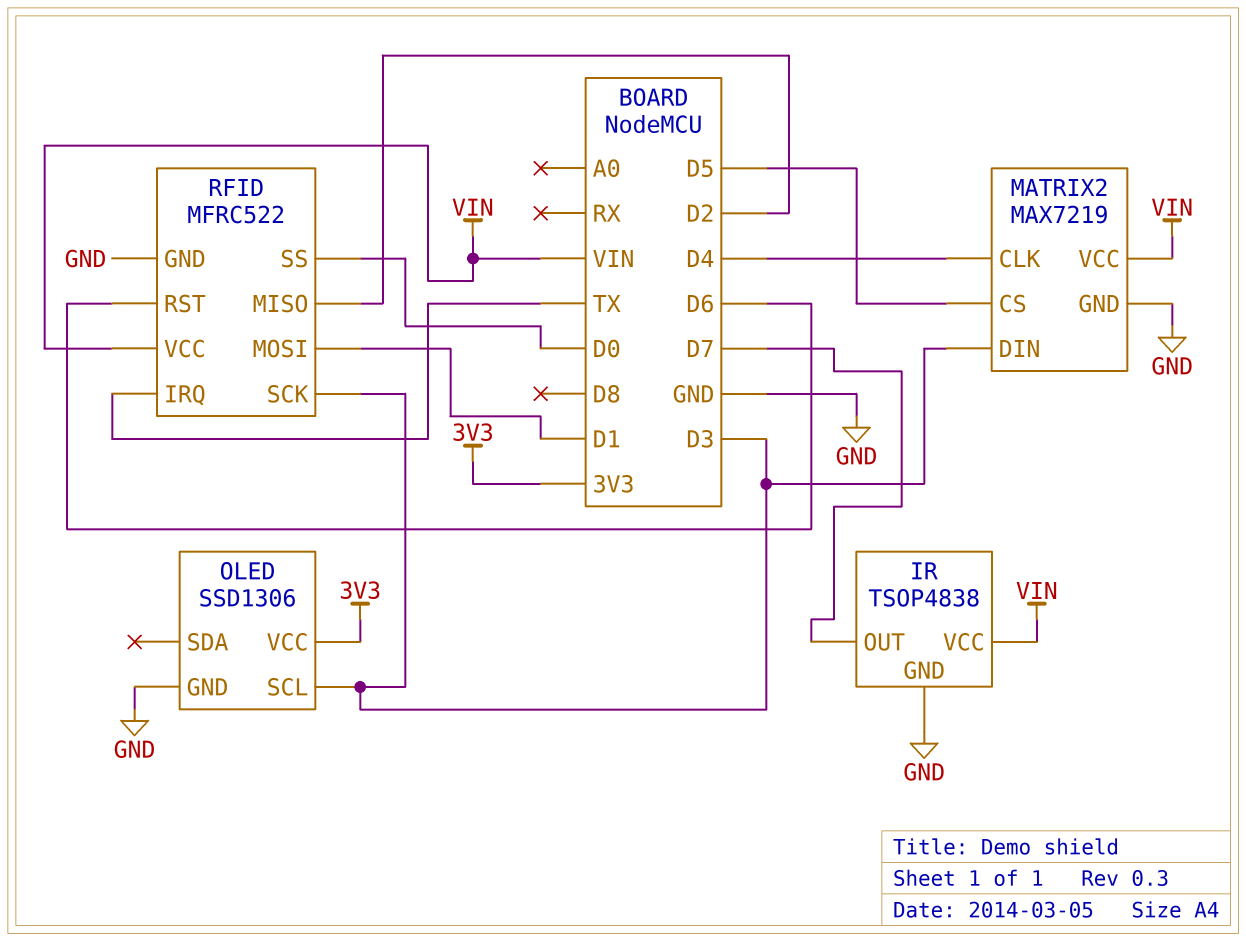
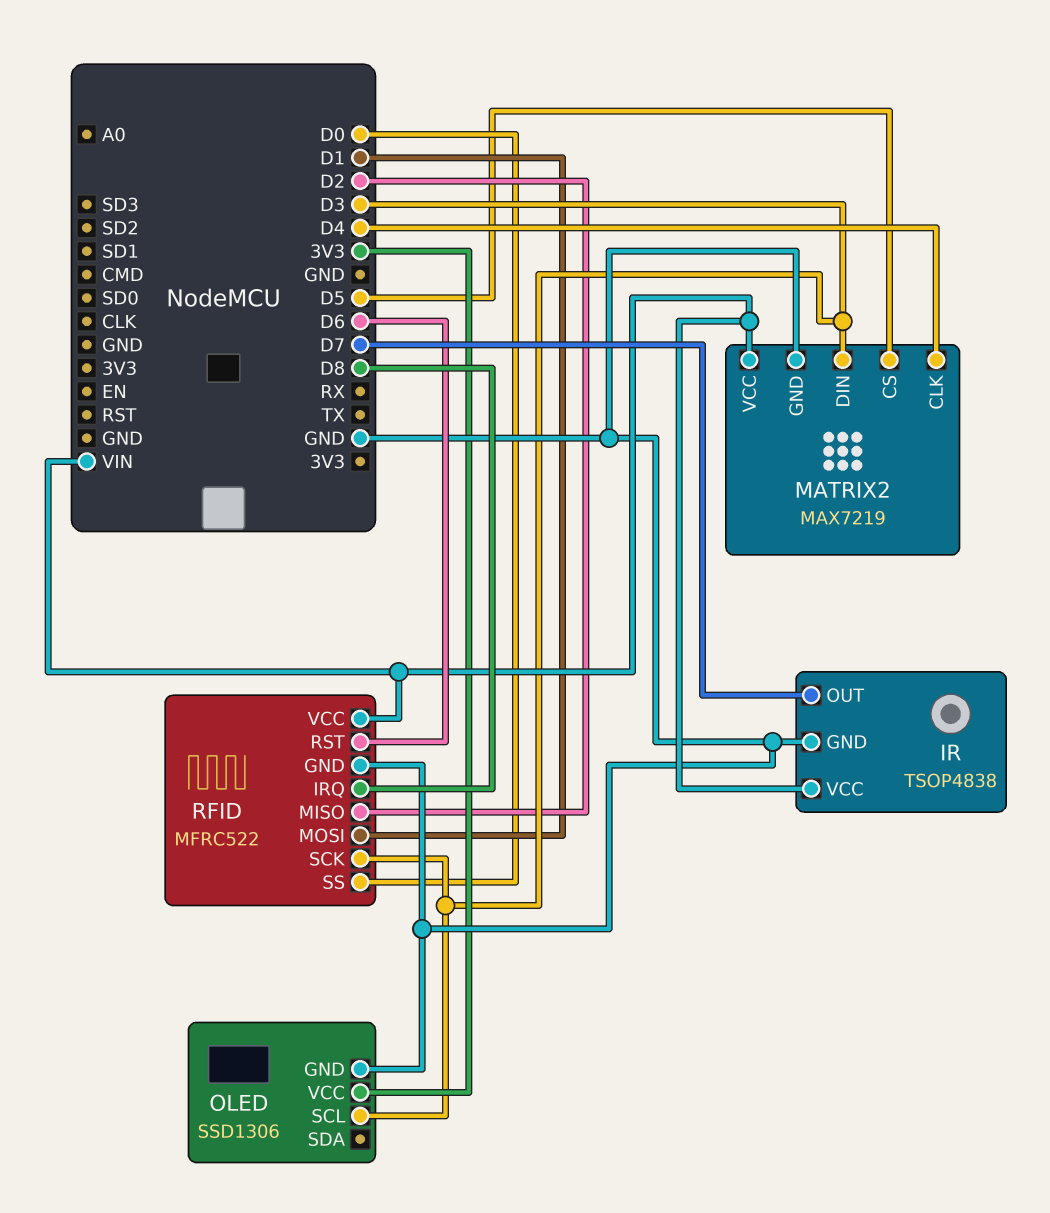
RFID pin IRQ: TX -> D8

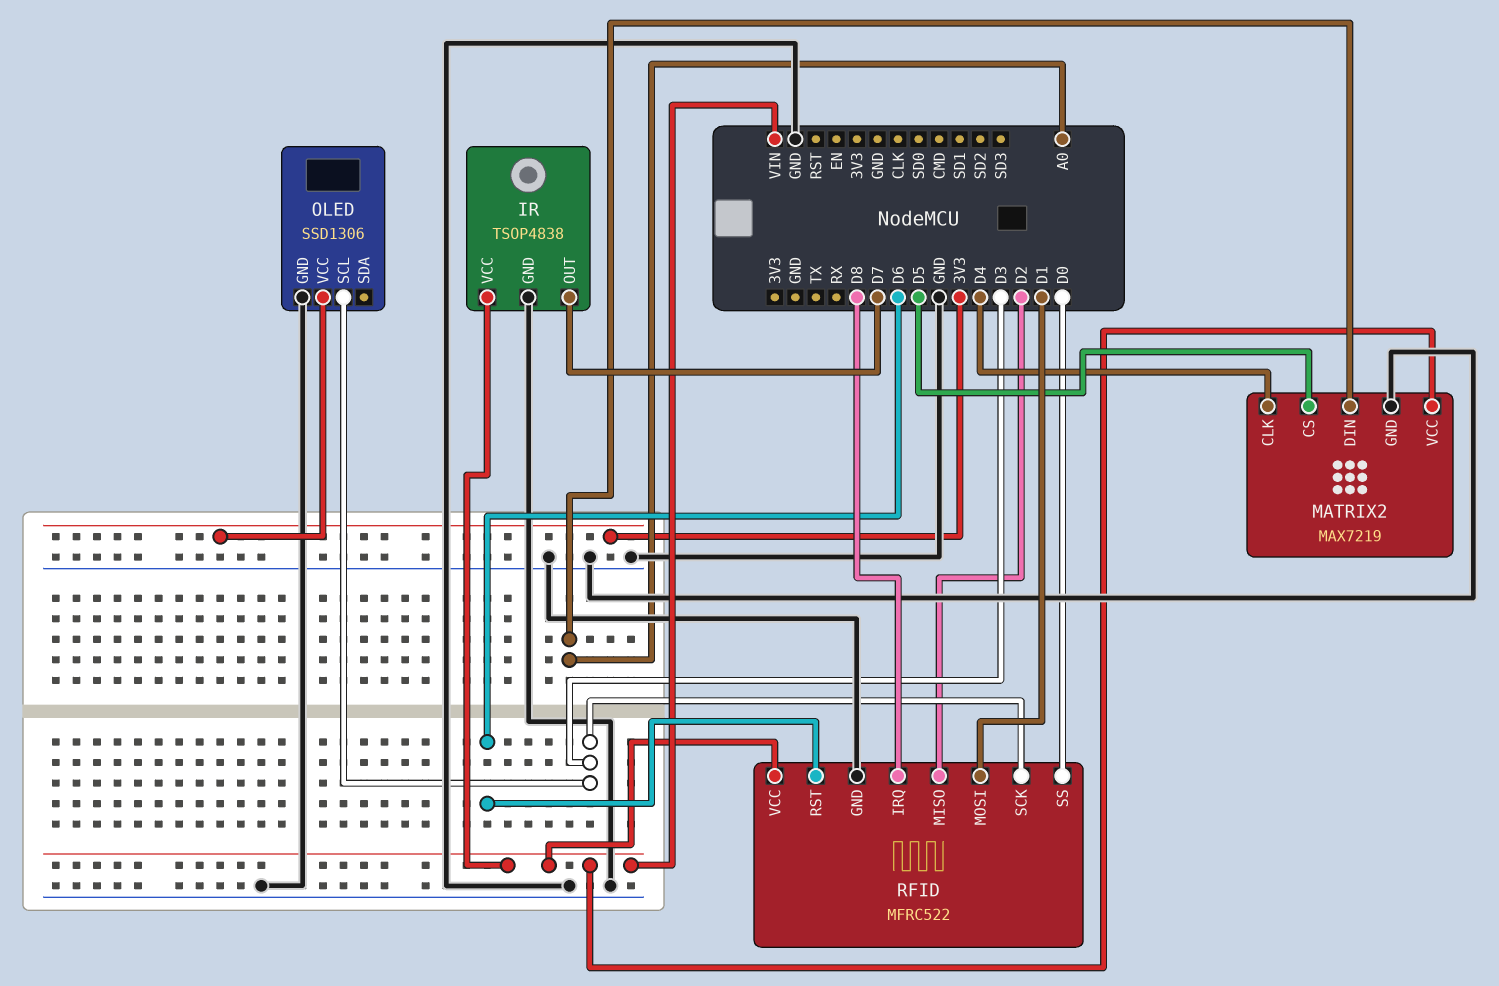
MATRIX2 pin DIN: D3 -> A0

